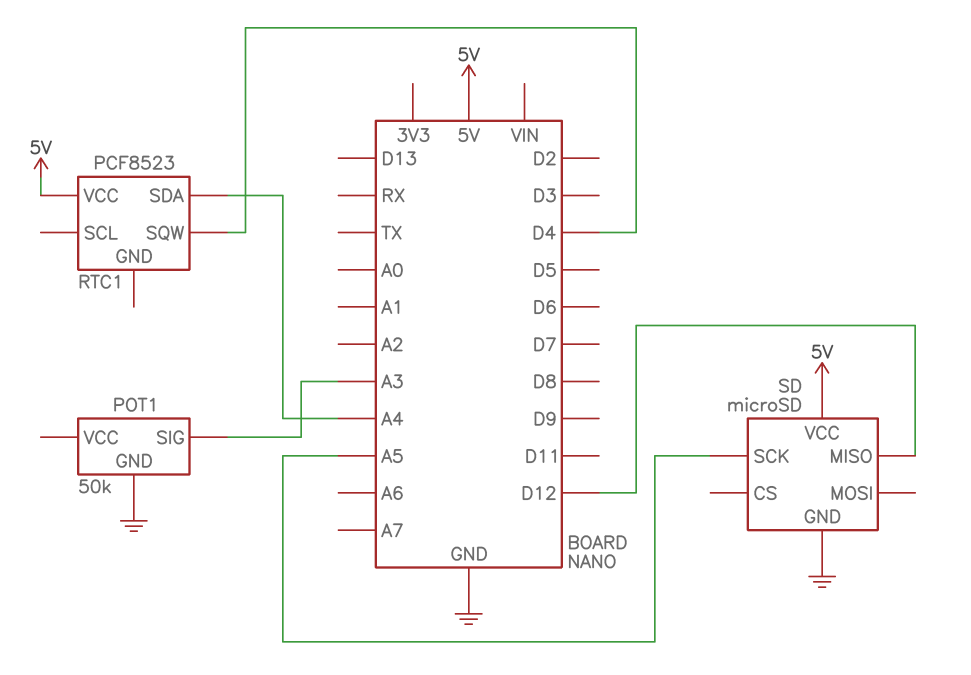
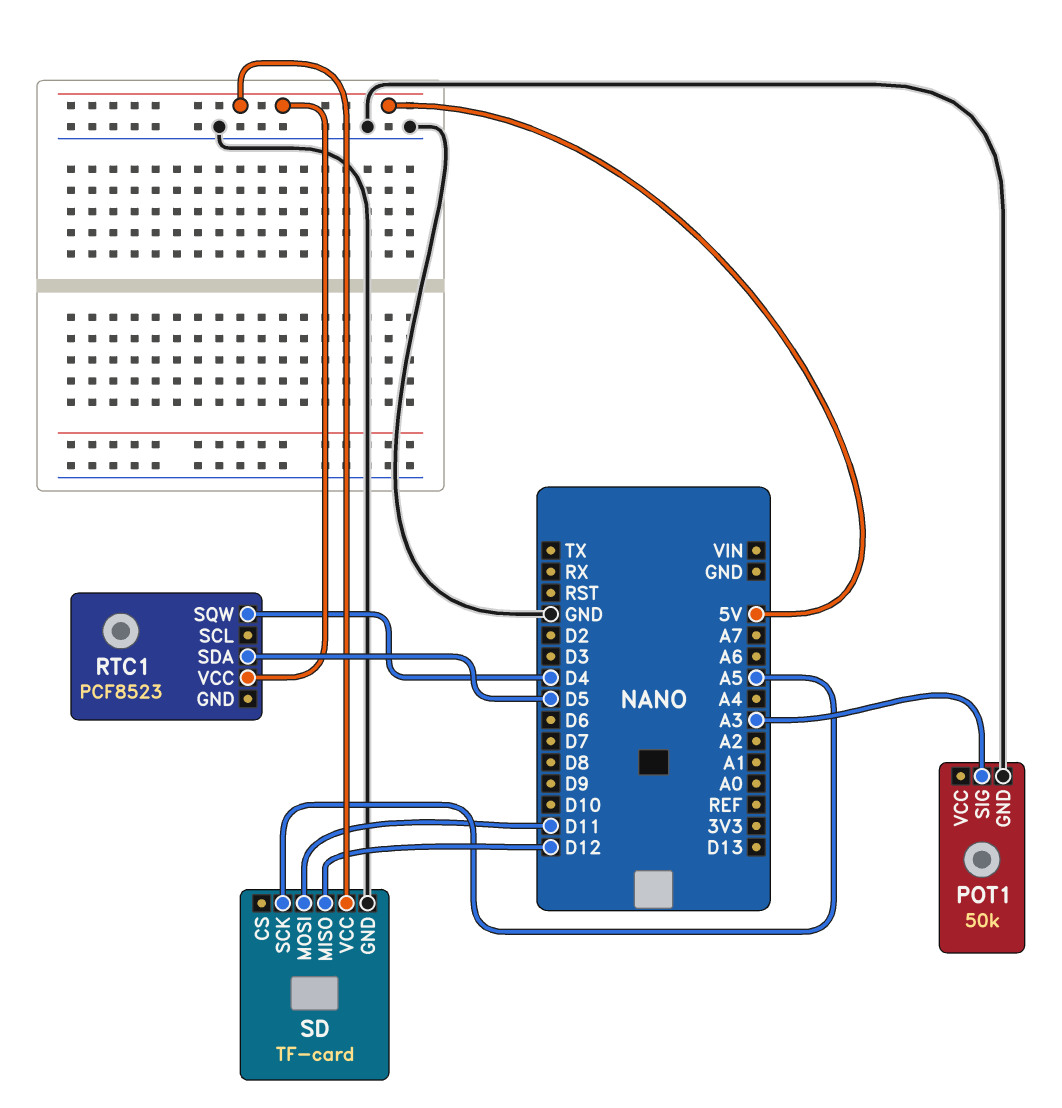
RTC1 pin SDA: A4 -> D5
SD: microSD -> TF-card
SD pin MOSI: none -> D11

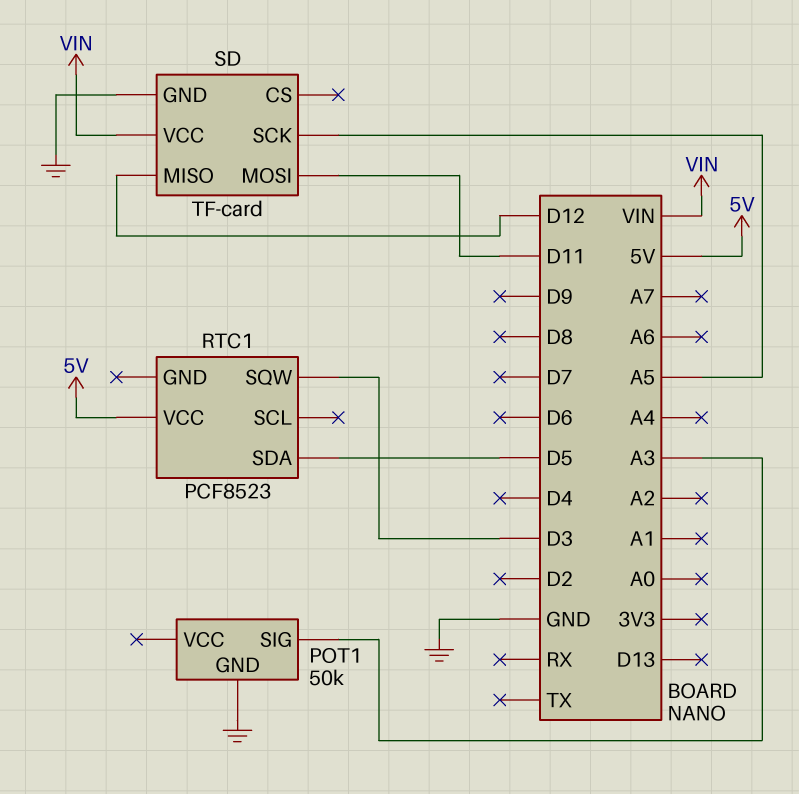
RTC1 pin SQW: D4 -> D3
SD pin VCC: 5V -> VIN

